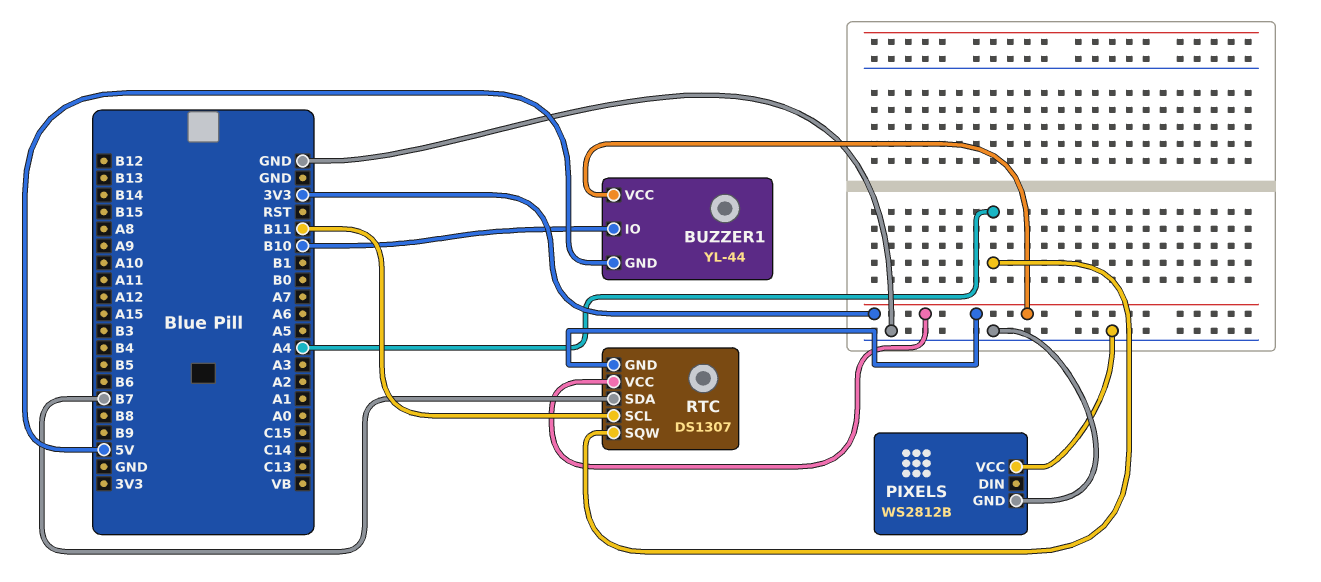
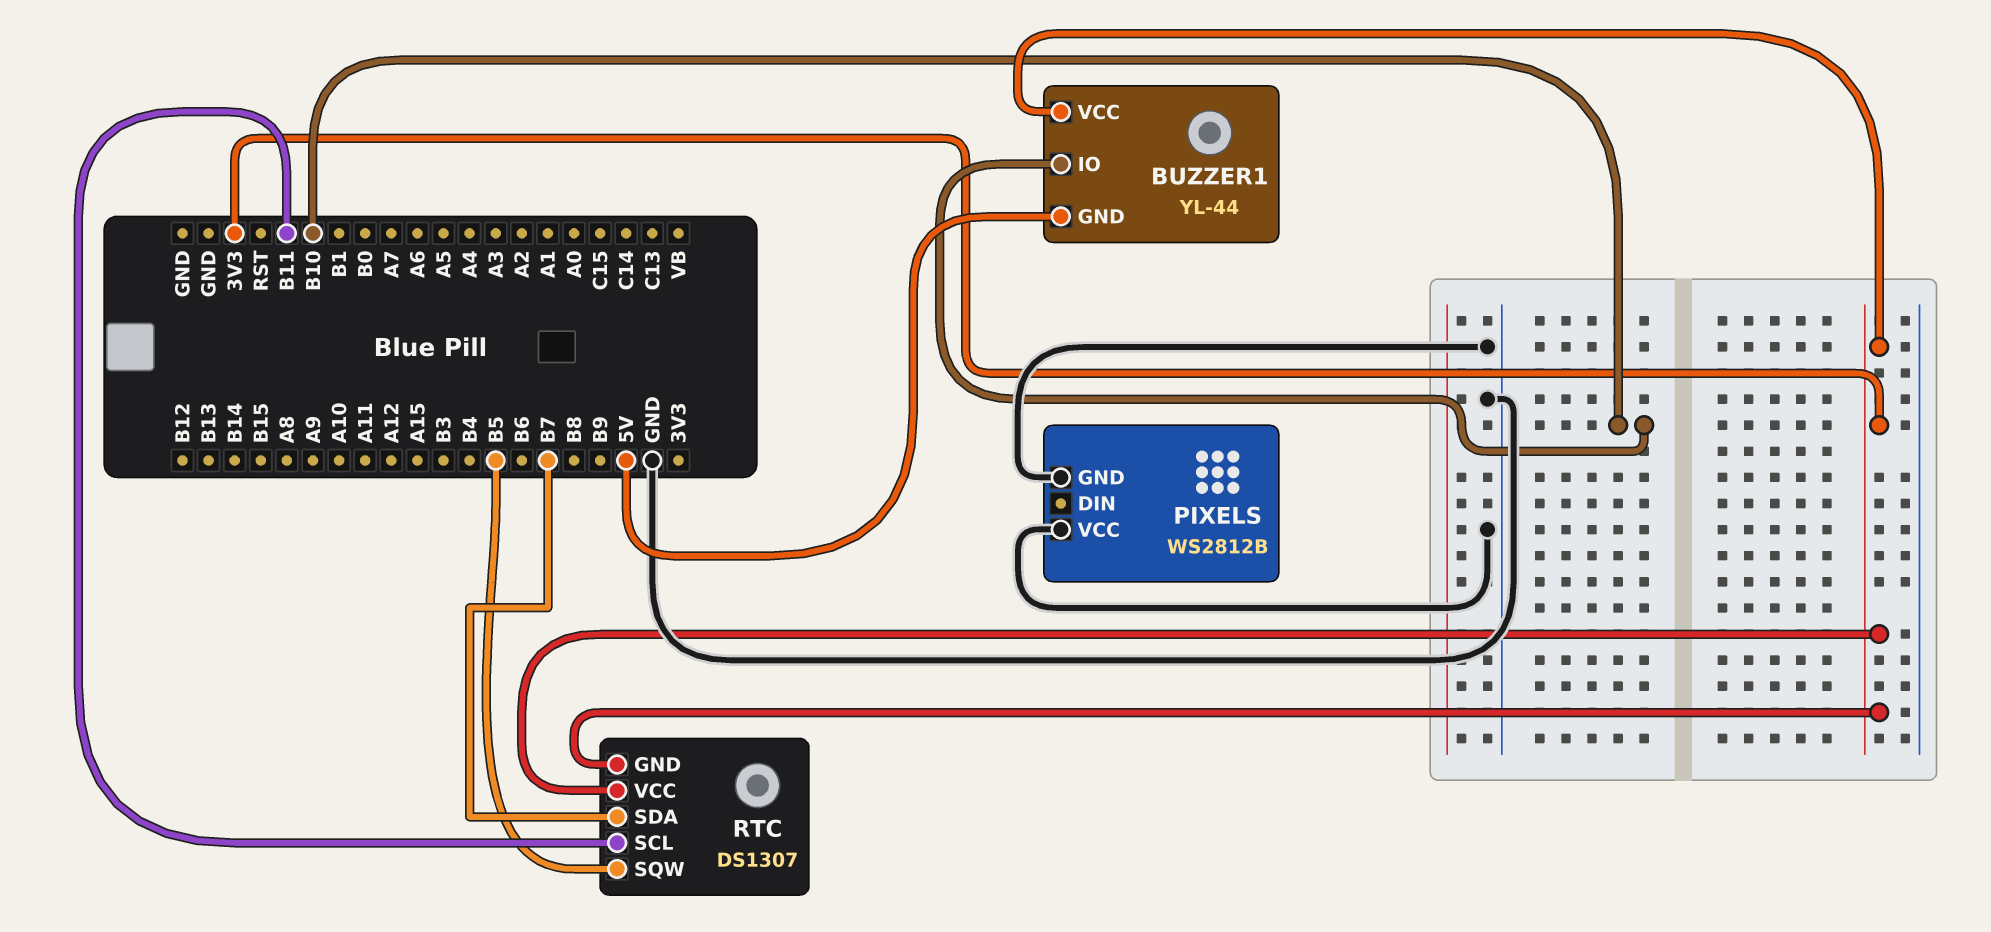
RTC pin SQW: A4 -> B5

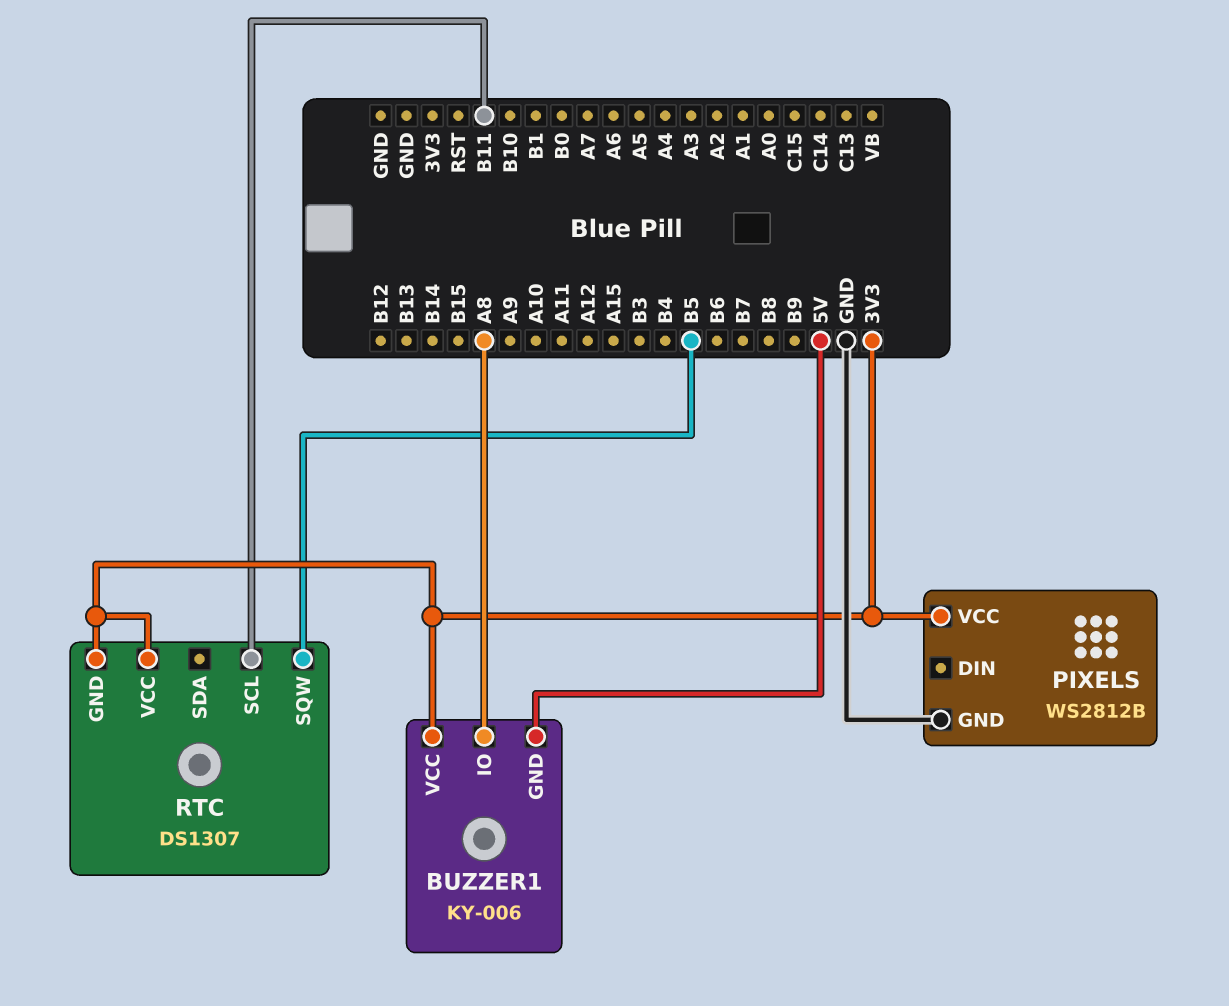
BUZZER1: YL-44 -> KY-006
BUZZER1 pin IO: B10 -> A8
PIXELS pin VCC: GND -> 3V3
RTC pin SDA: B7 -> none

